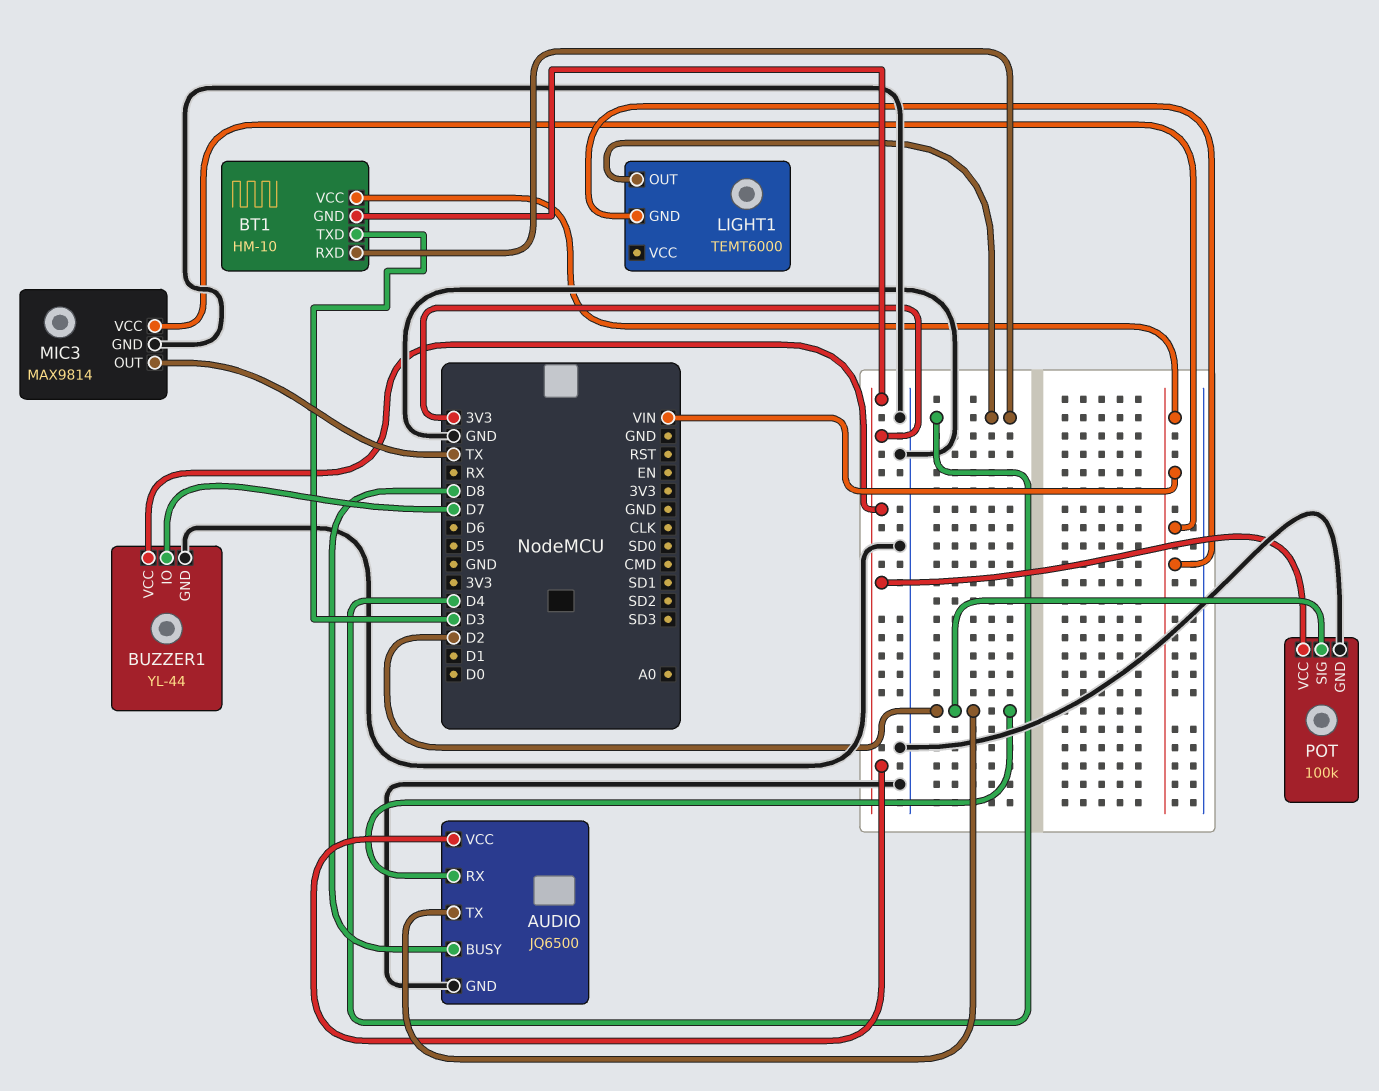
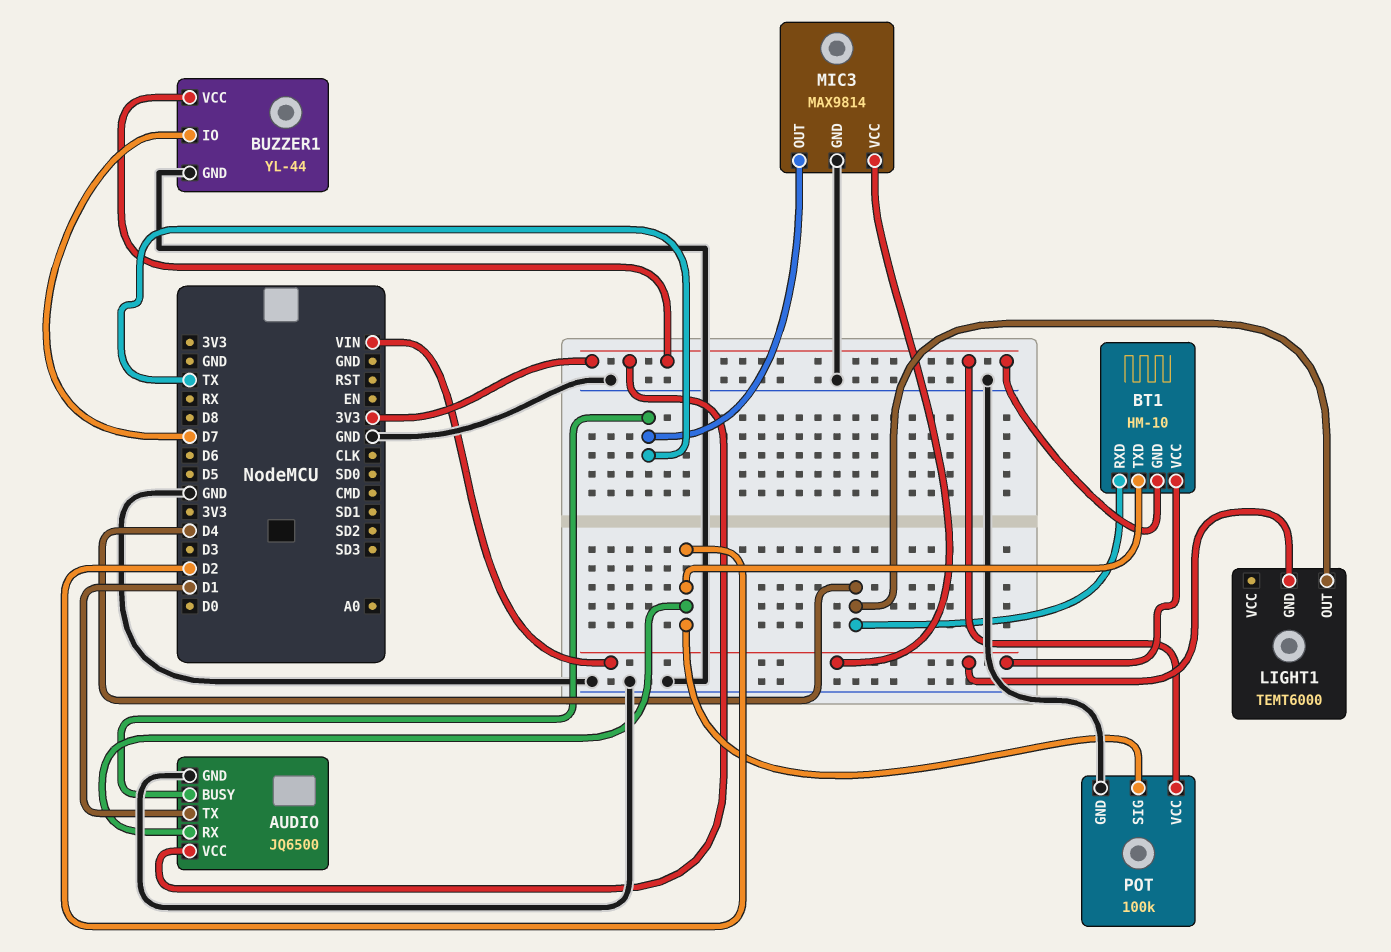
AUDIO pin BUSY: D8 -> TX
AUDIO pin TX: D2 -> D1
BT1 pin TXD: D3 -> D2

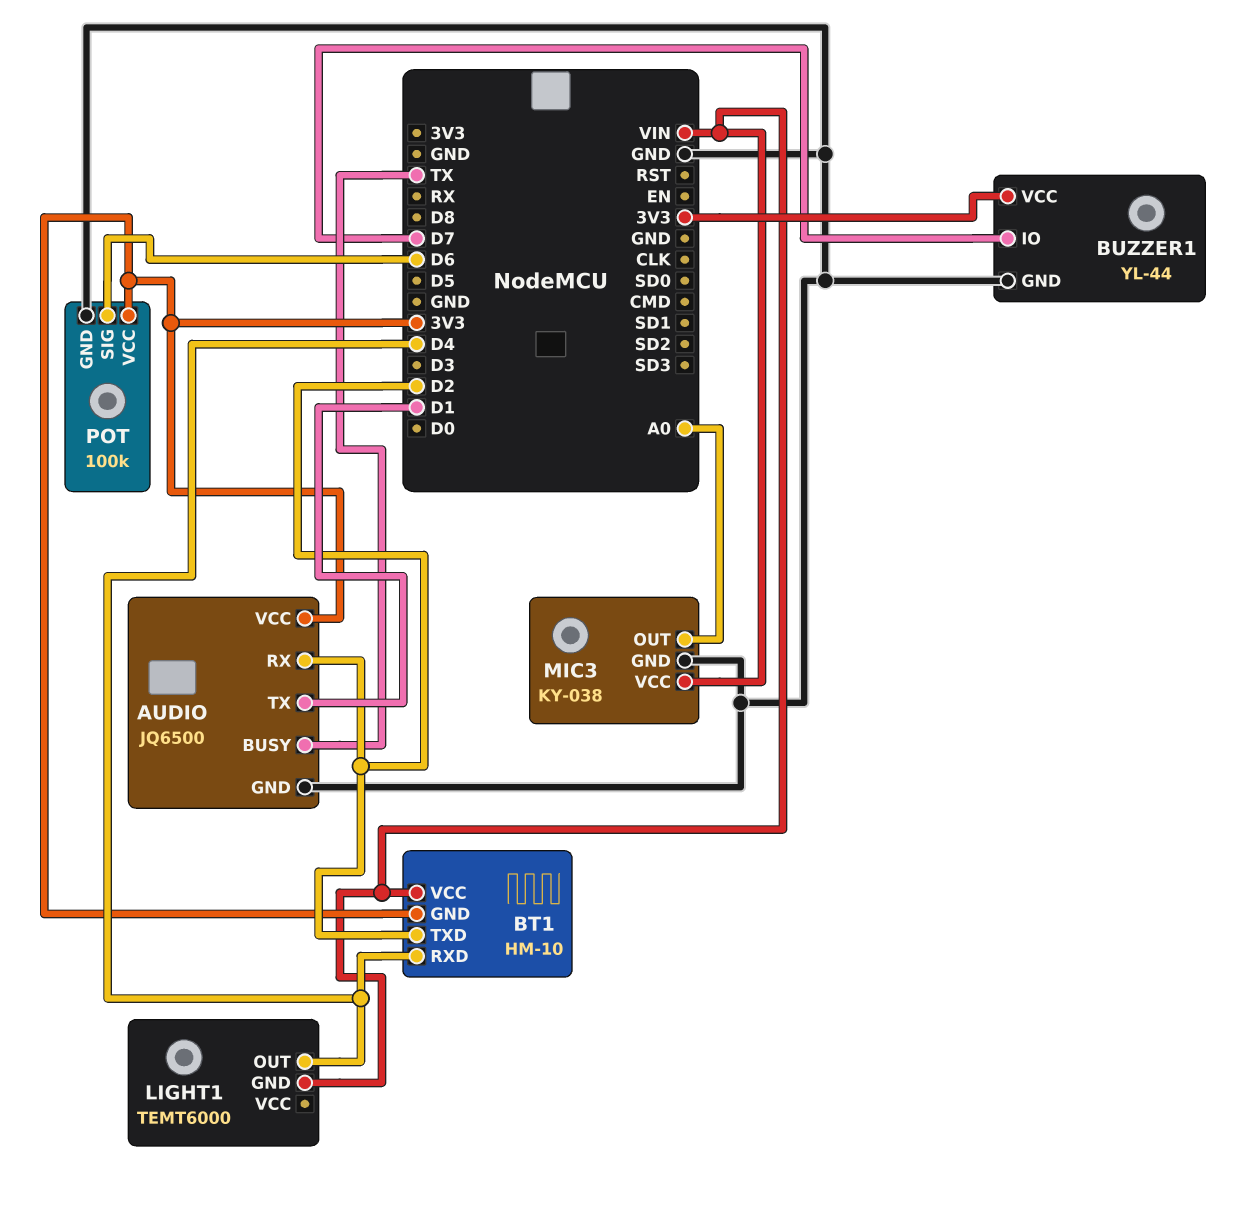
MIC3: MAX9814 -> KY-038
MIC3 pin OUT: TX -> A0
POT pin SIG: D2 -> D6

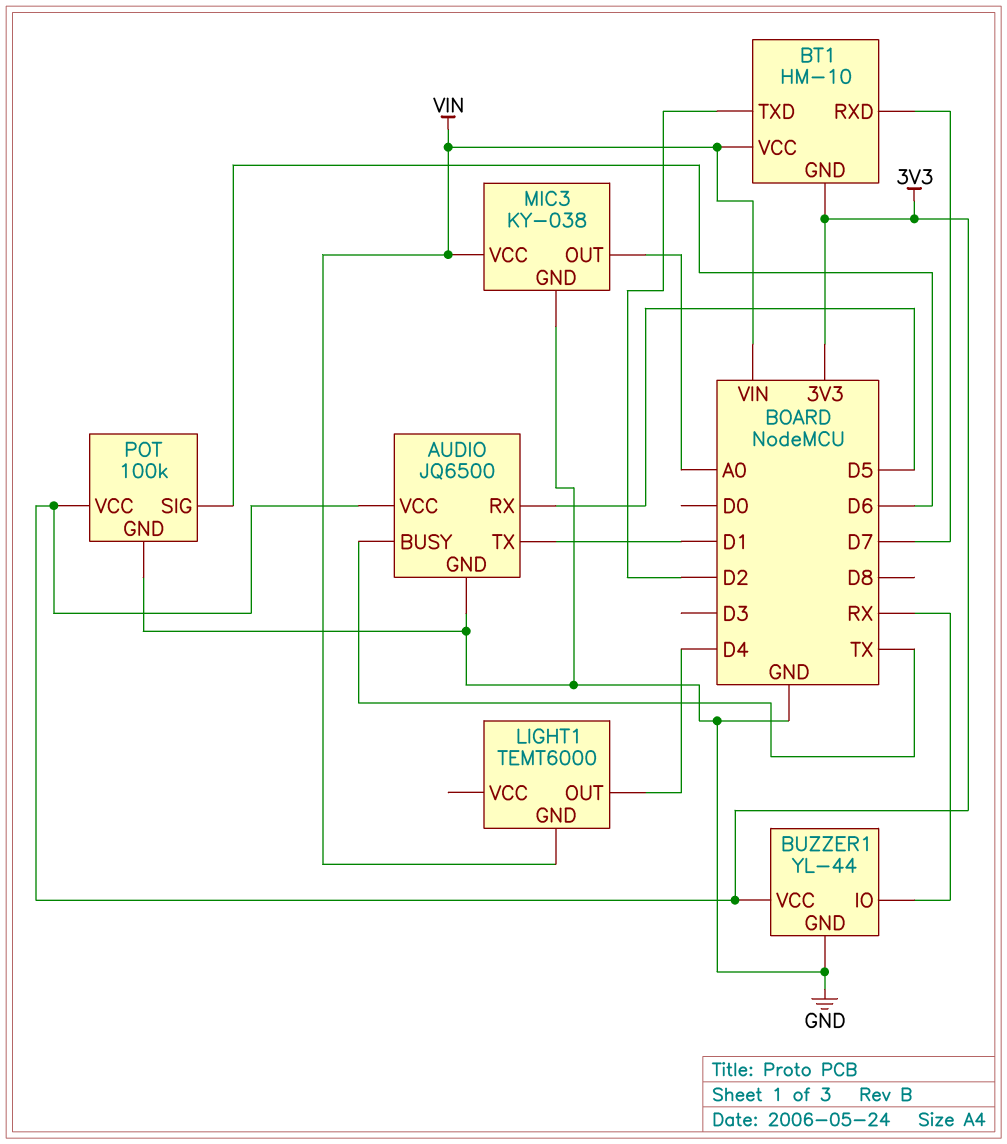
AUDIO pin RX: D2 -> D5
BT1 pin RXD: D4 -> D7
BUZZER1 pin IO: D7 -> RX

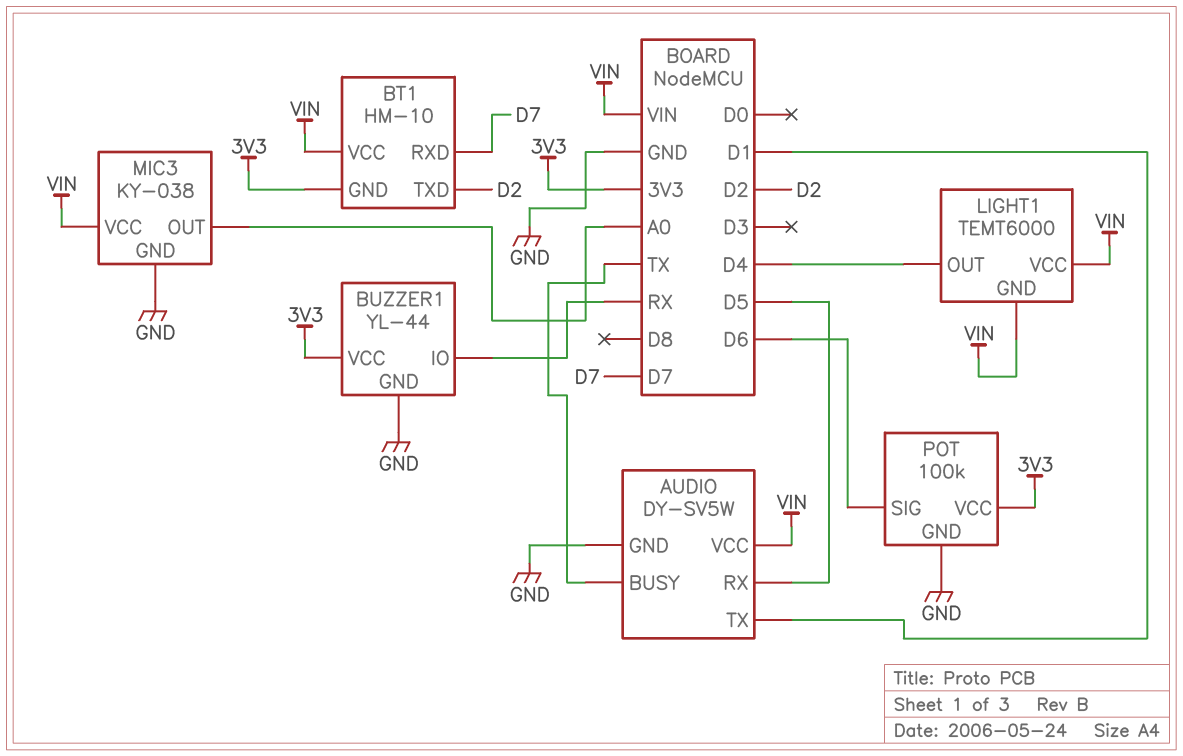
AUDIO: JQ6500 -> DY-SV5W
AUDIO pin VCC: 3V3 -> VIN
LIGHT1 pin VCC: none -> VIN

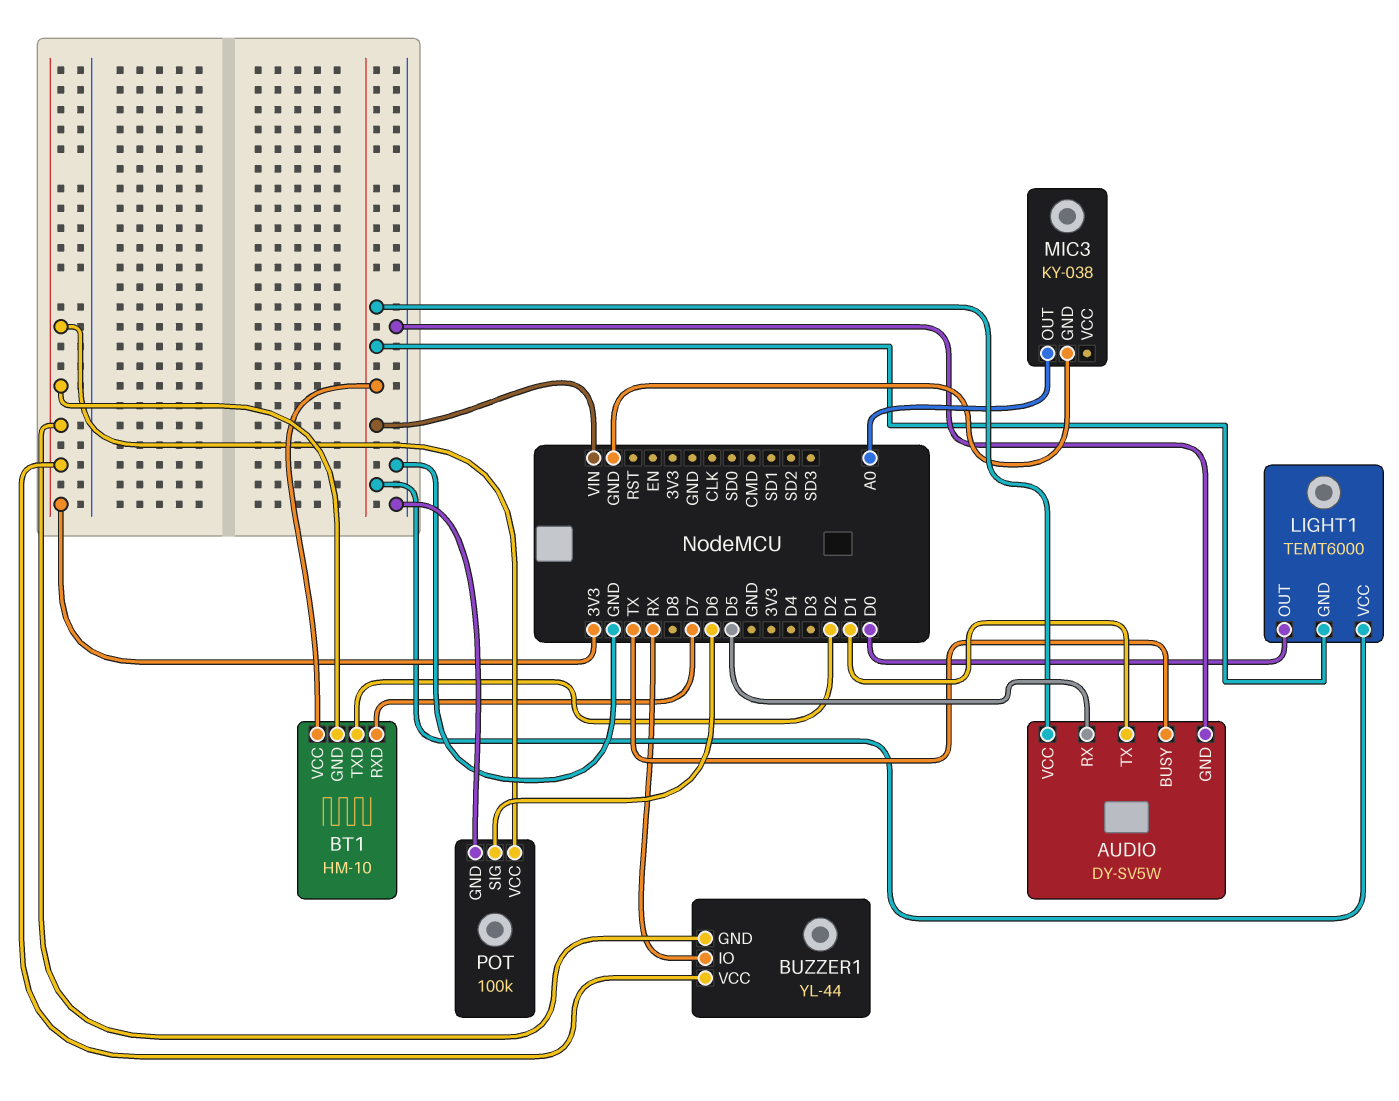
BUZZER1 pin GND: GND -> 3V3
LIGHT1 pin OUT: D4 -> D0
MIC3 pin VCC: VIN -> none

